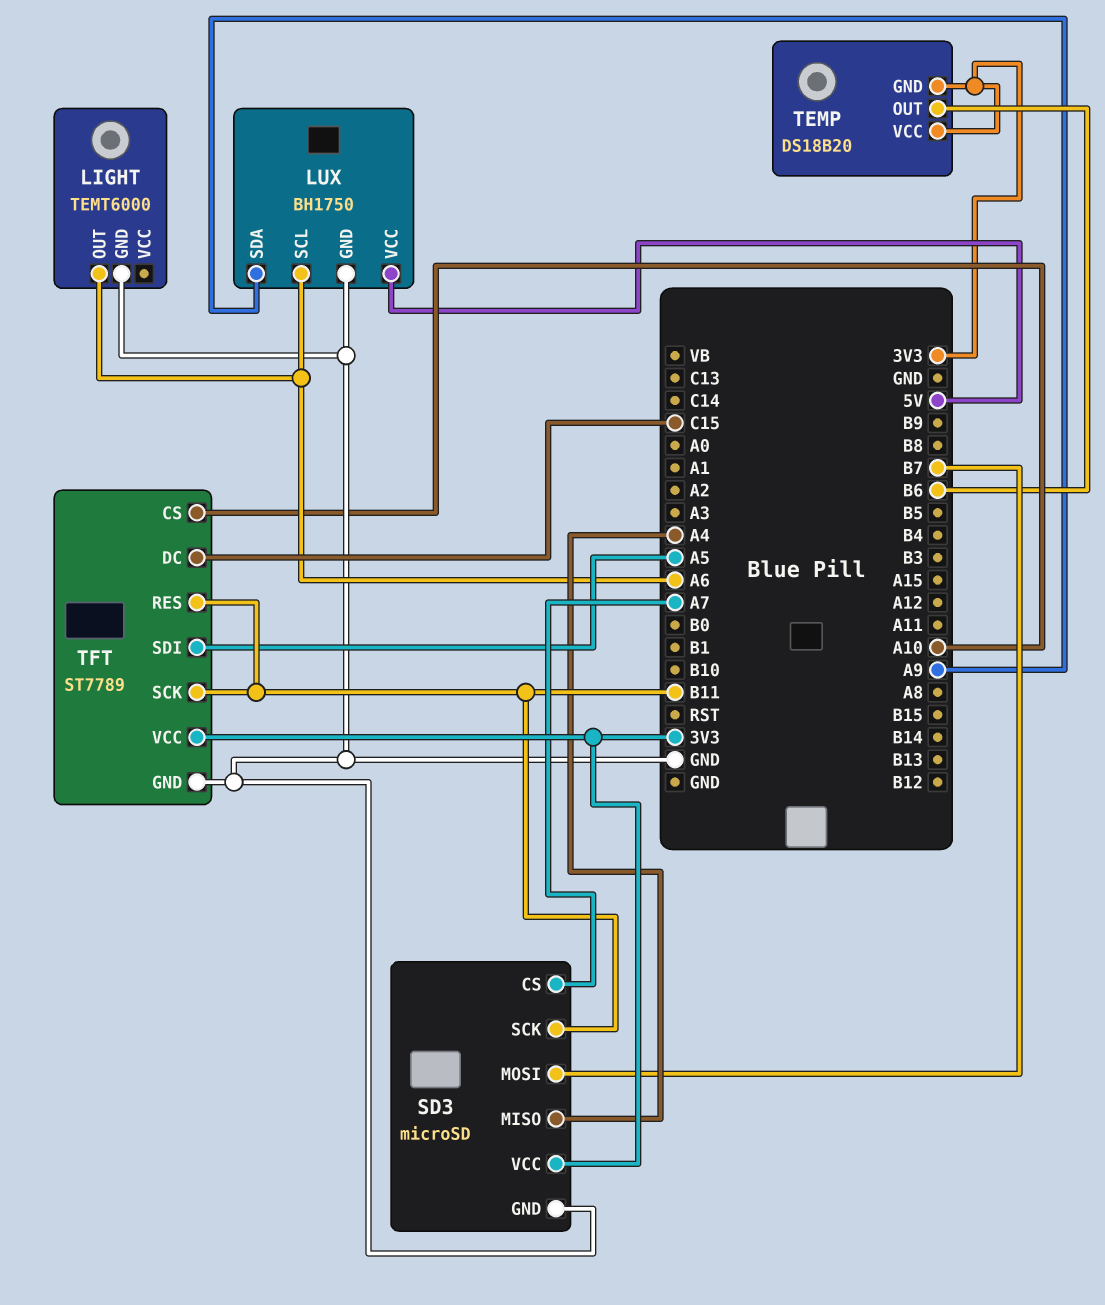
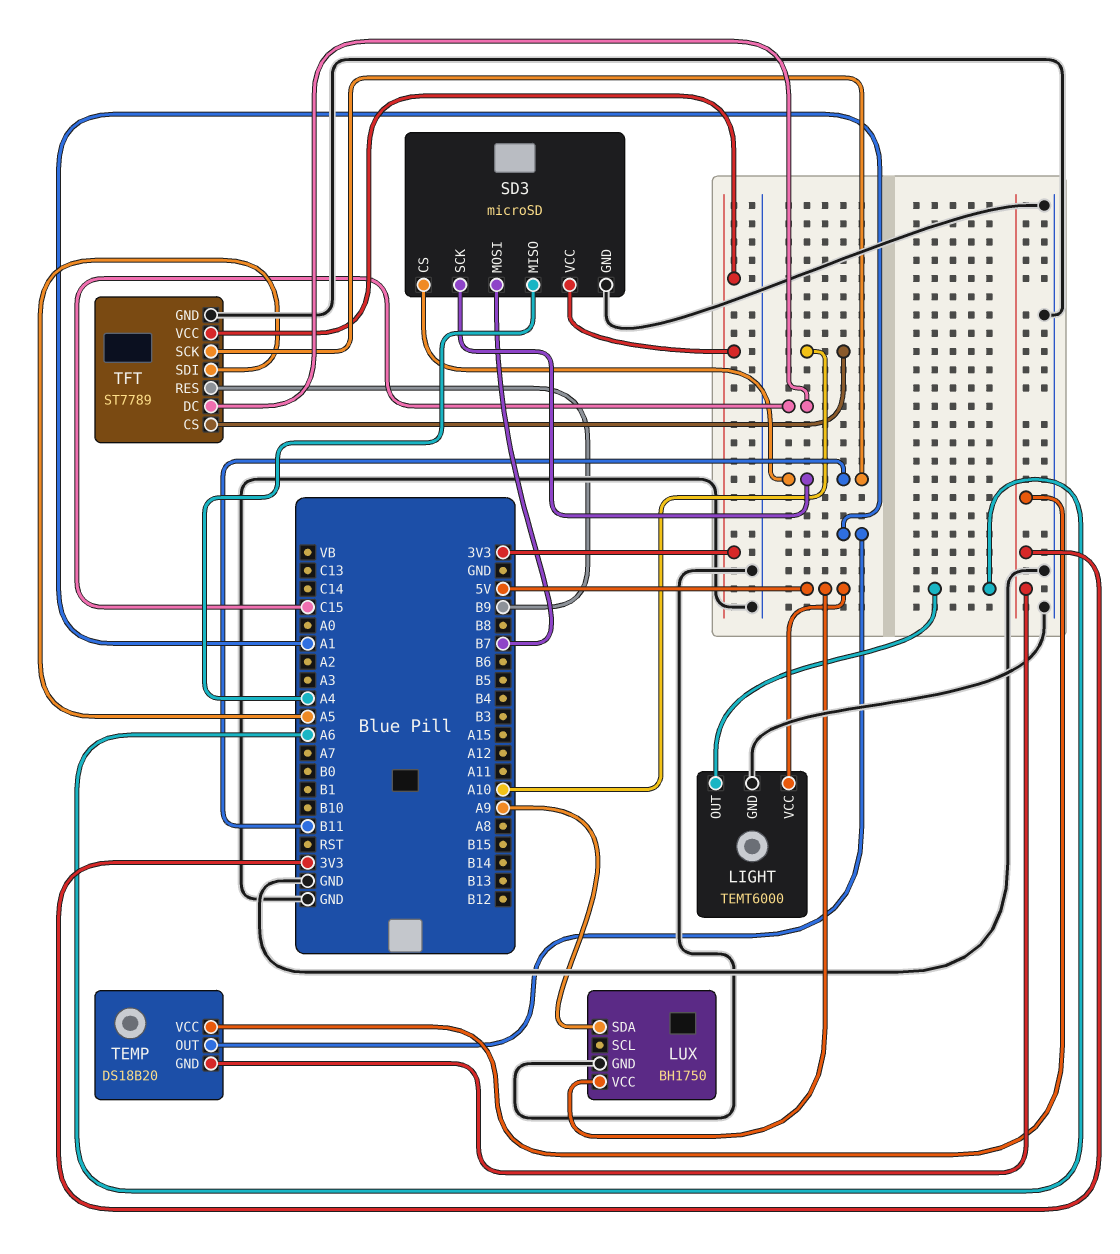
LIGHT pin VCC: none -> 5V
LUX pin SCL: A6 -> none
SD3 pin CS: A7 -> B11
TEMP pin OUT: B6 -> A1
TFT pin RES: B11 -> B9

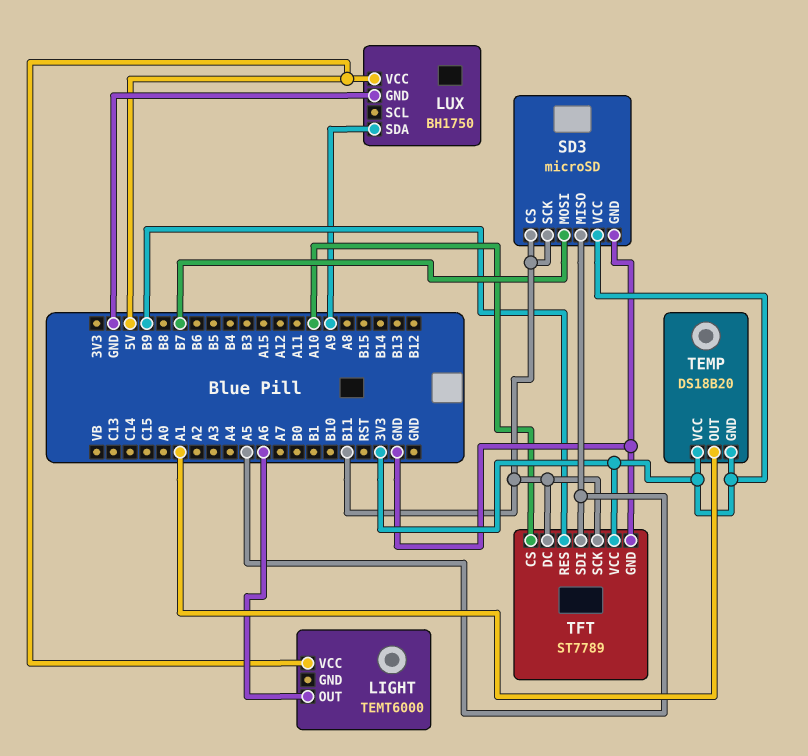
LIGHT pin GND: GND -> none
SD3 pin MISO: A4 -> A5
TFT pin DC: C15 -> B11

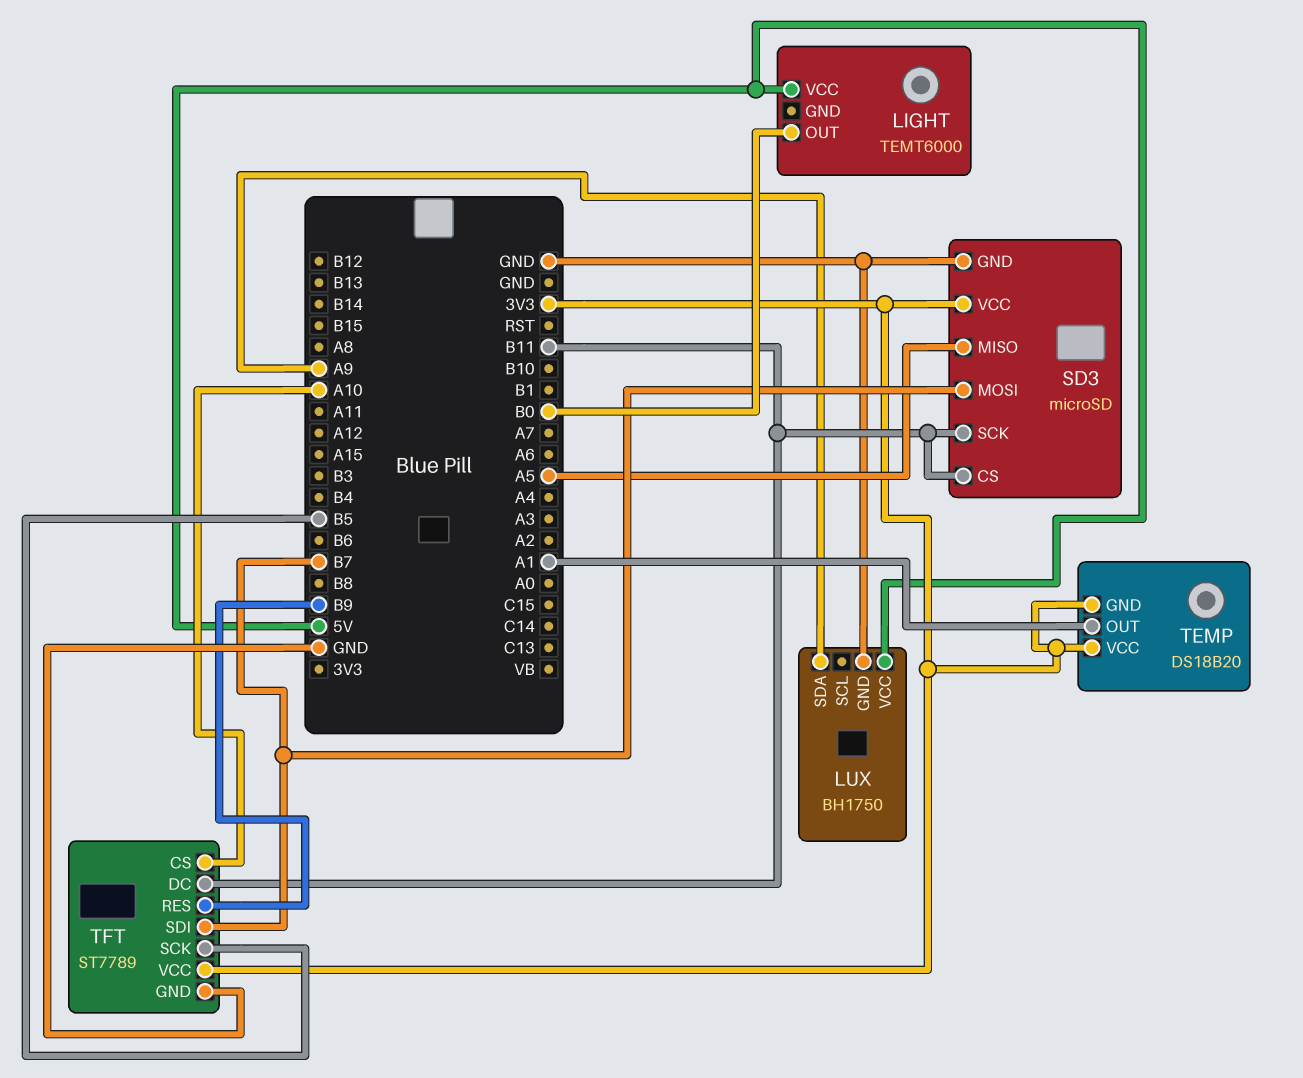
LIGHT pin OUT: A6 -> B0
TFT pin SCK: B11 -> B5
TFT pin SDI: A5 -> B7

